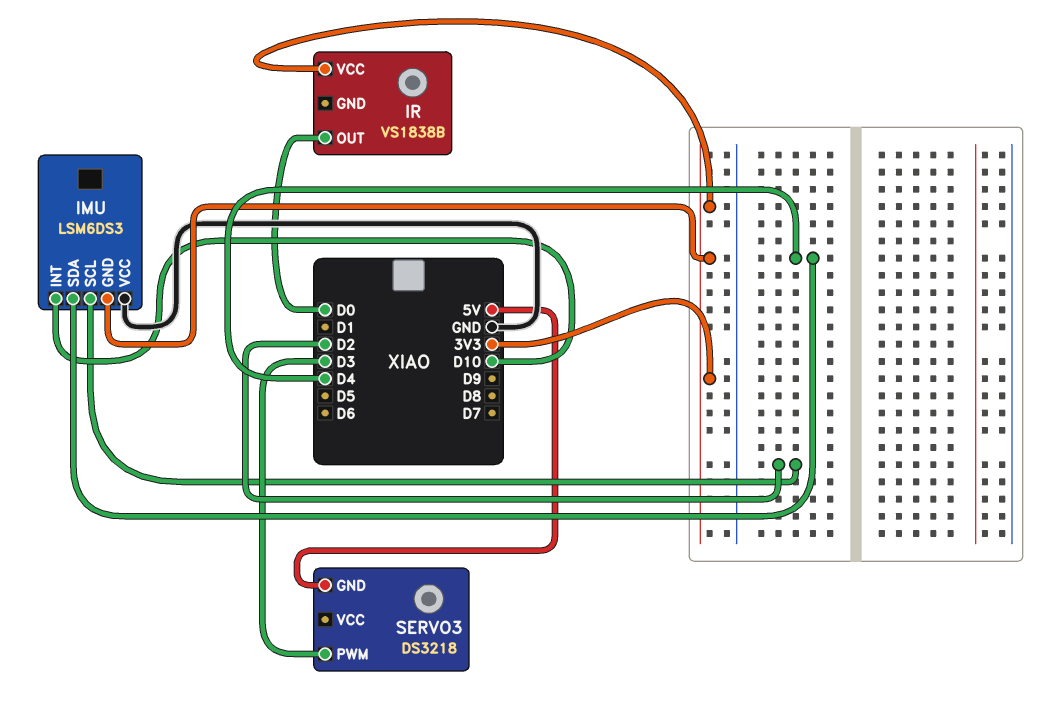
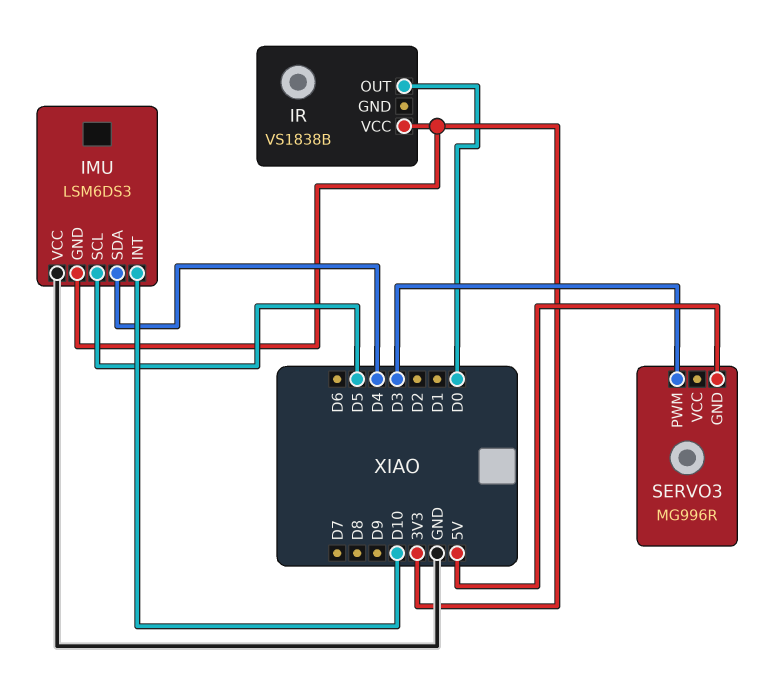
IMU pin SCL: D2 -> D5
SERVO3: DS3218 -> MG996R

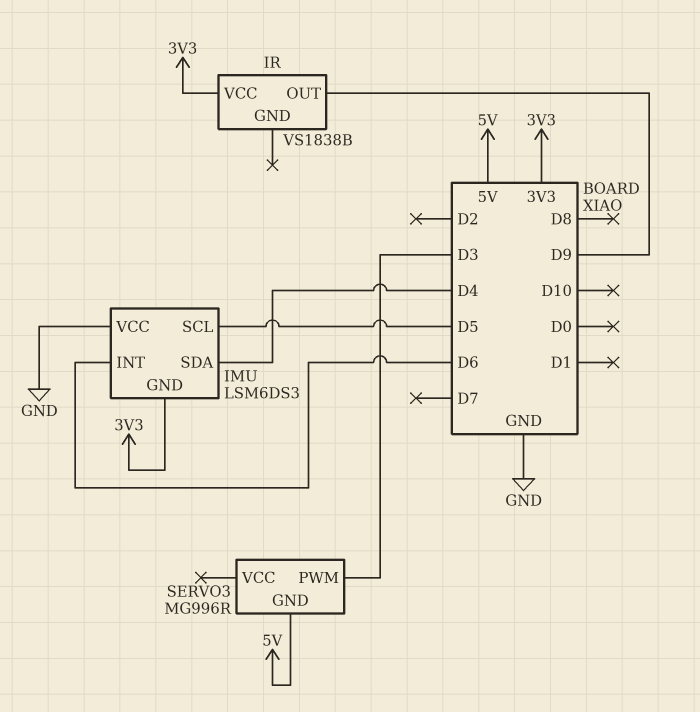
IMU pin INT: D10 -> D6
IR pin OUT: D0 -> D9

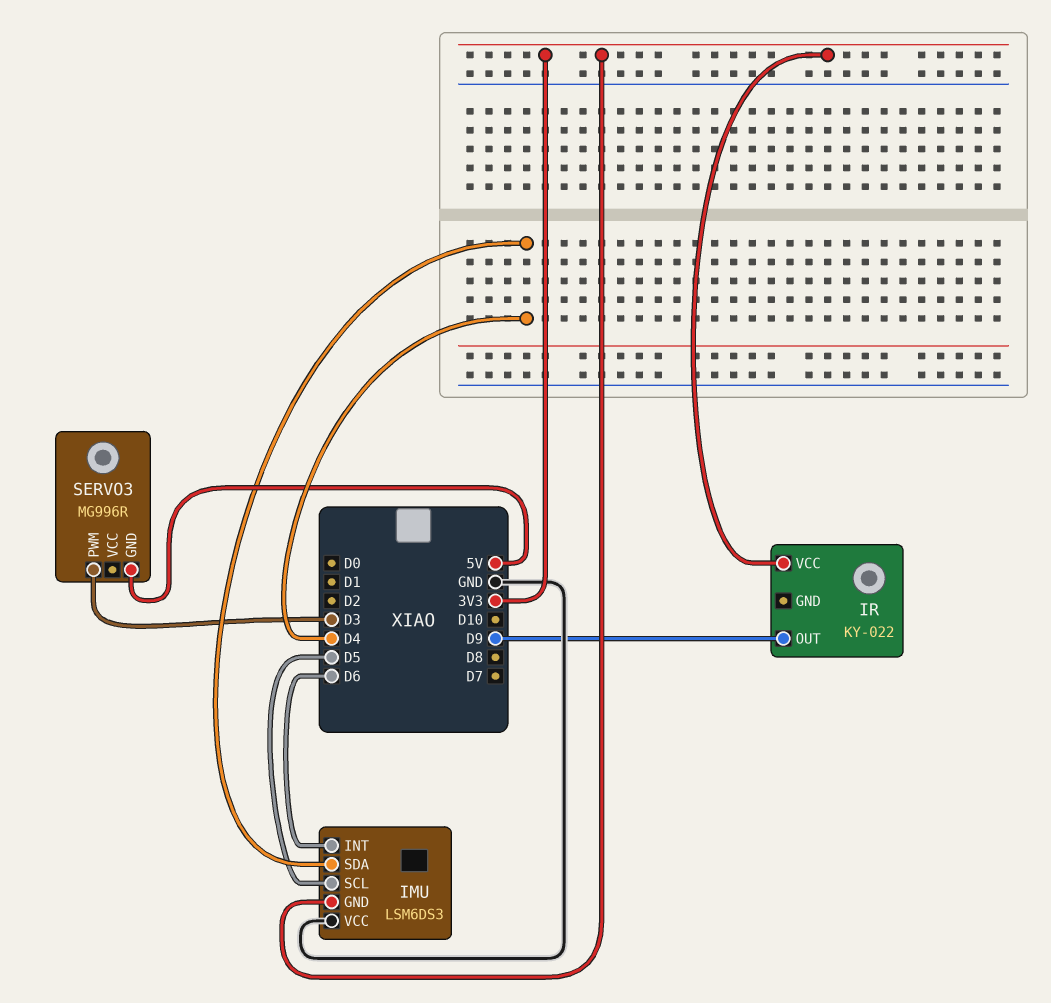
IR: VS1838B -> KY-022

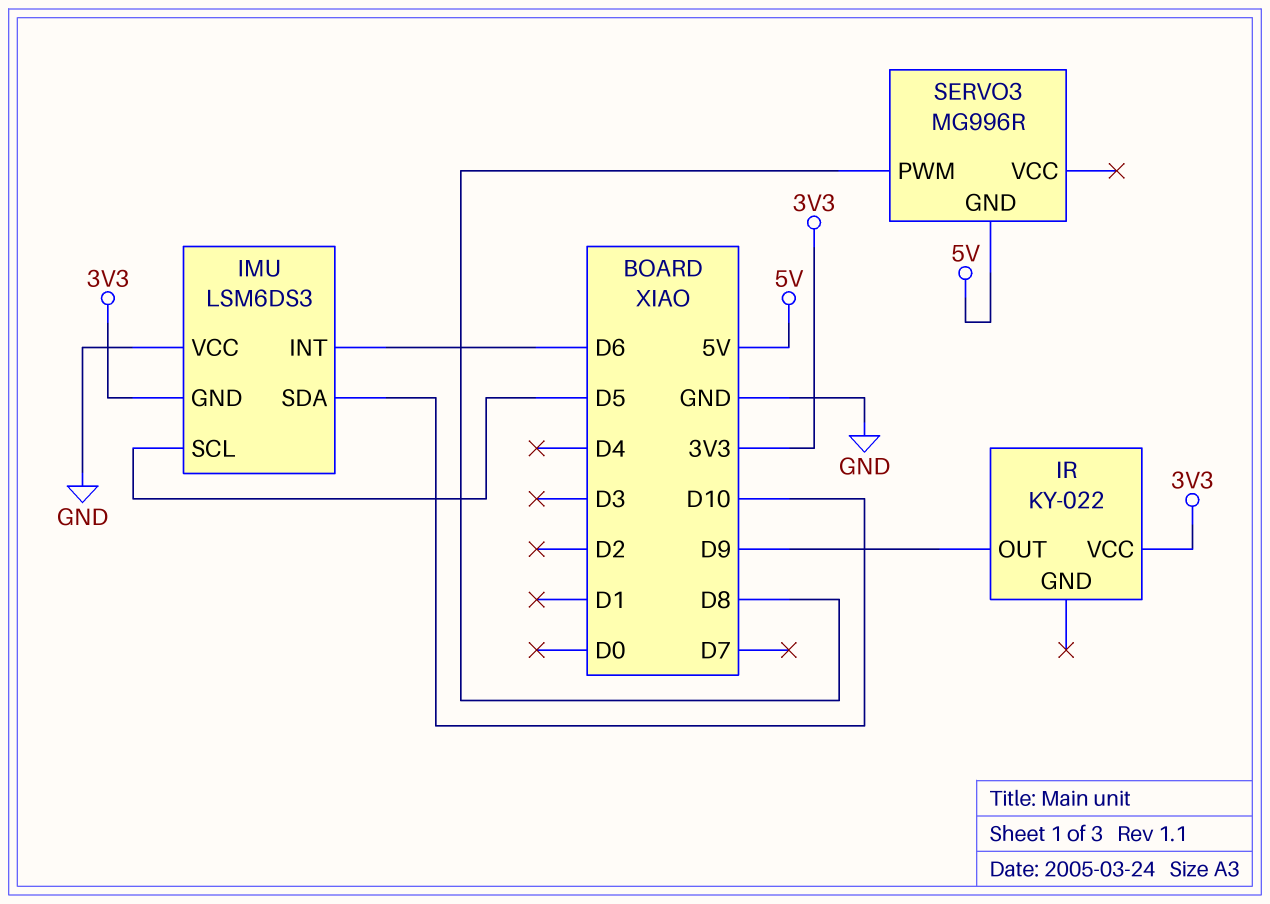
IMU pin SDA: D4 -> D10
SERVO3 pin PWM: D3 -> D8

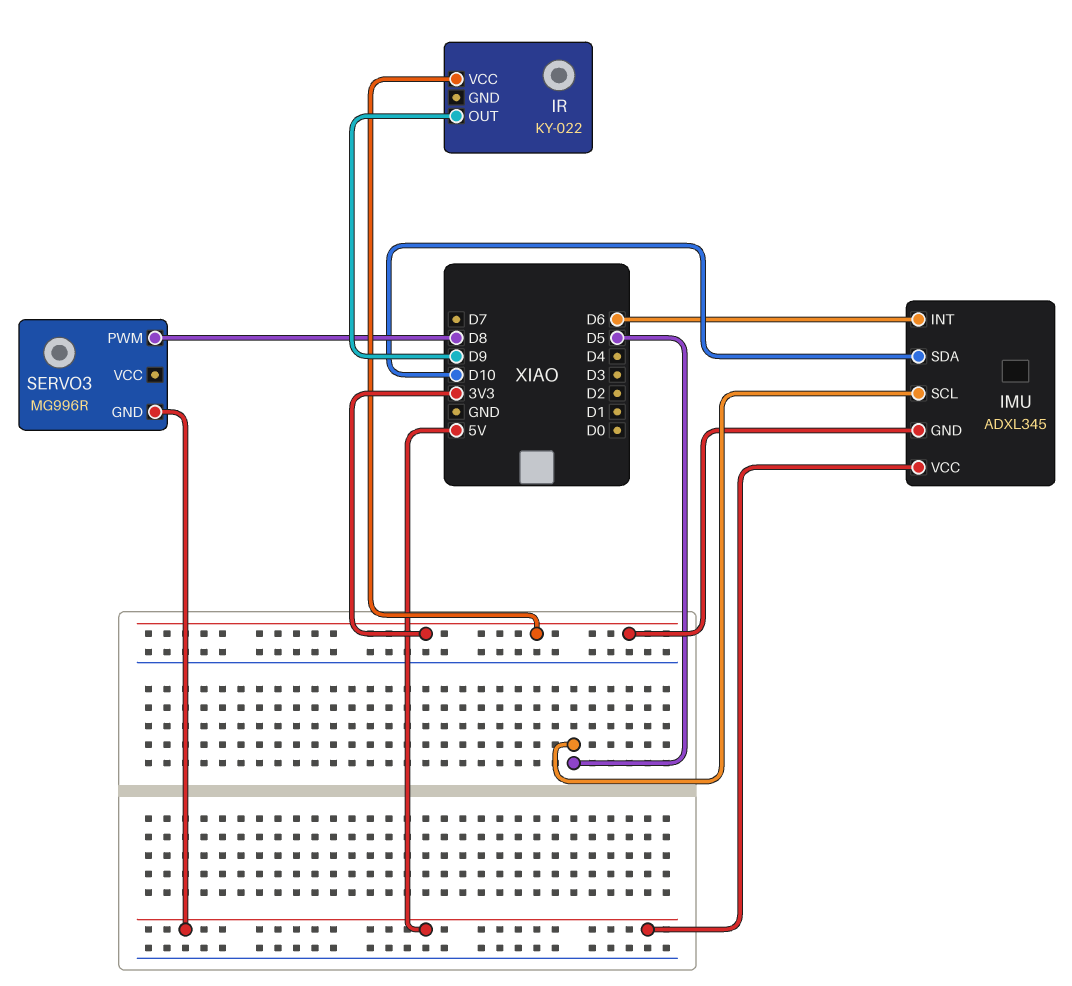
IMU: LSM6DS3 -> ADXL345
IMU pin VCC: GND -> 5V

